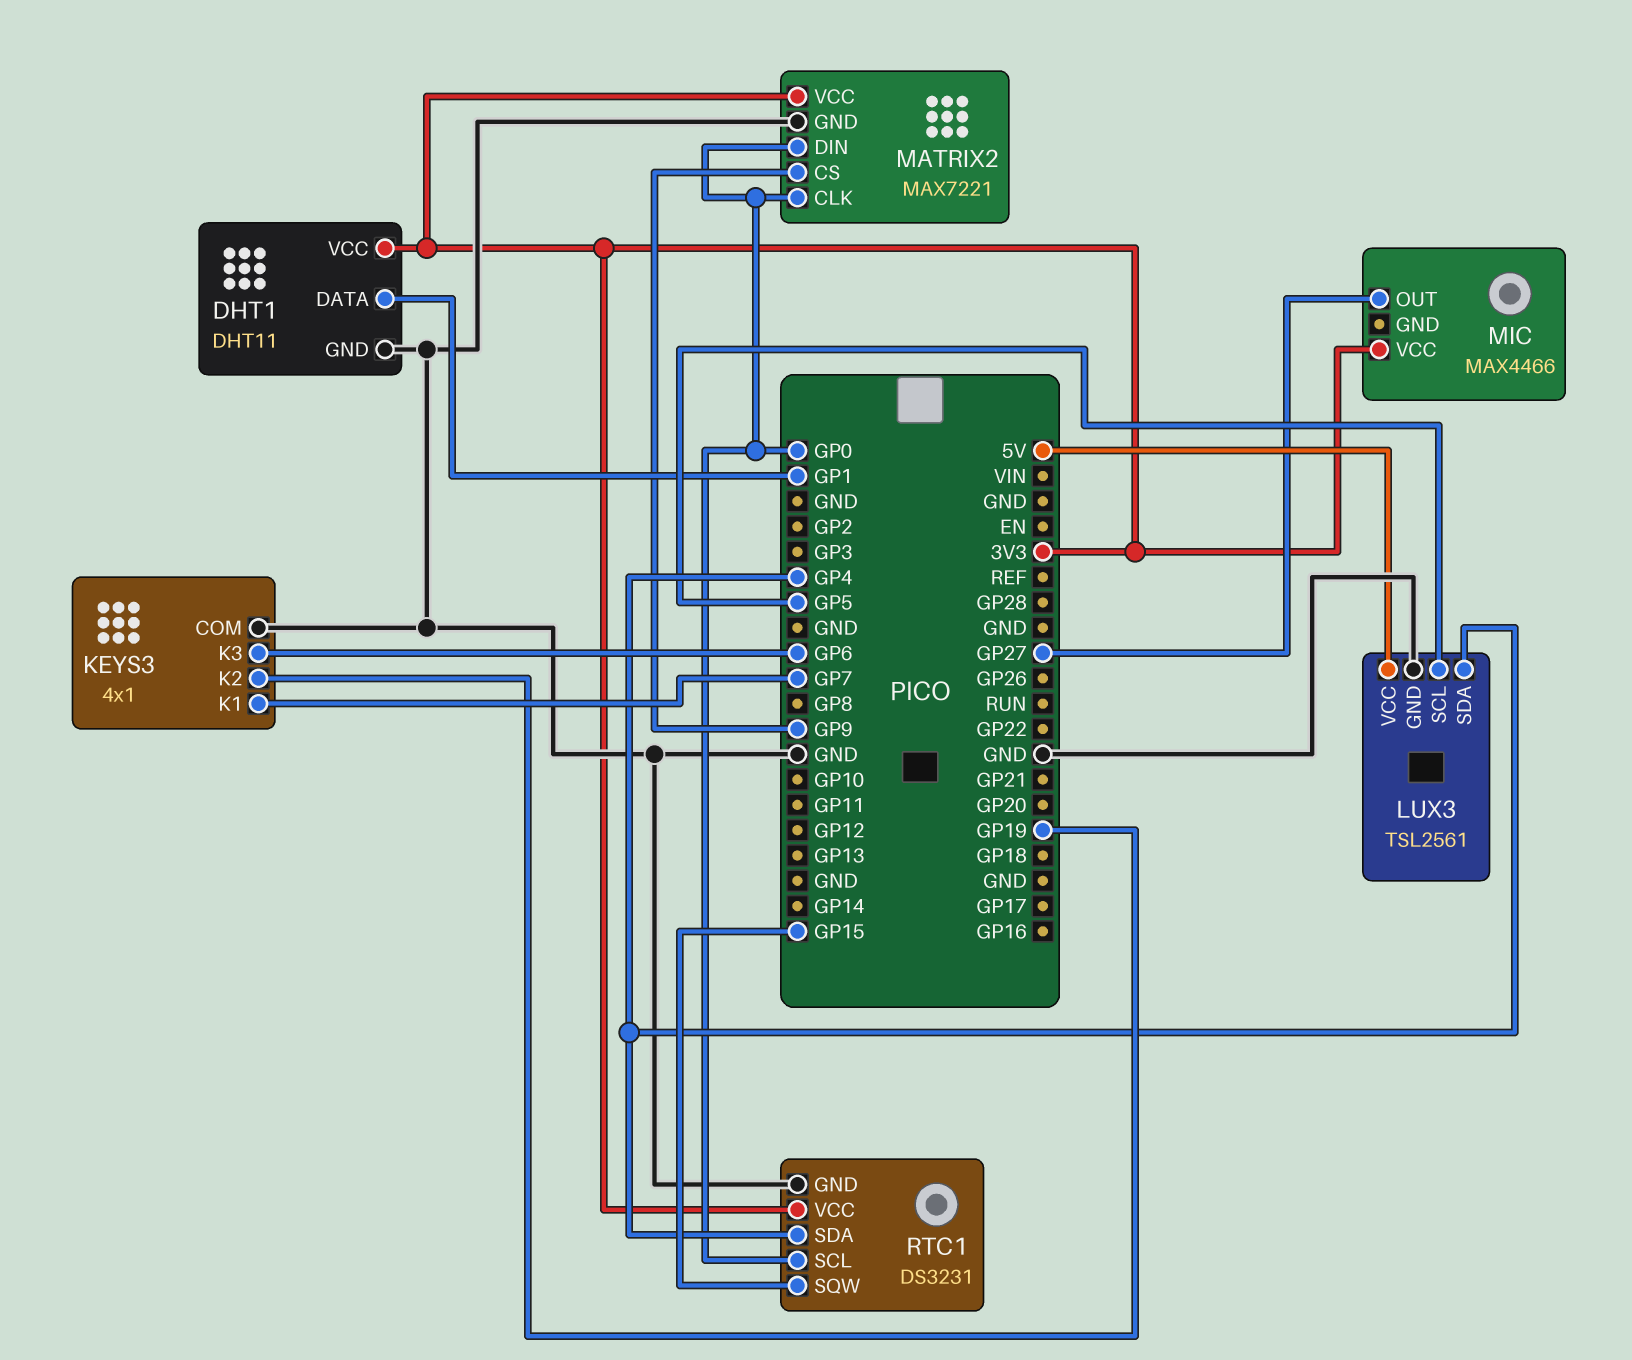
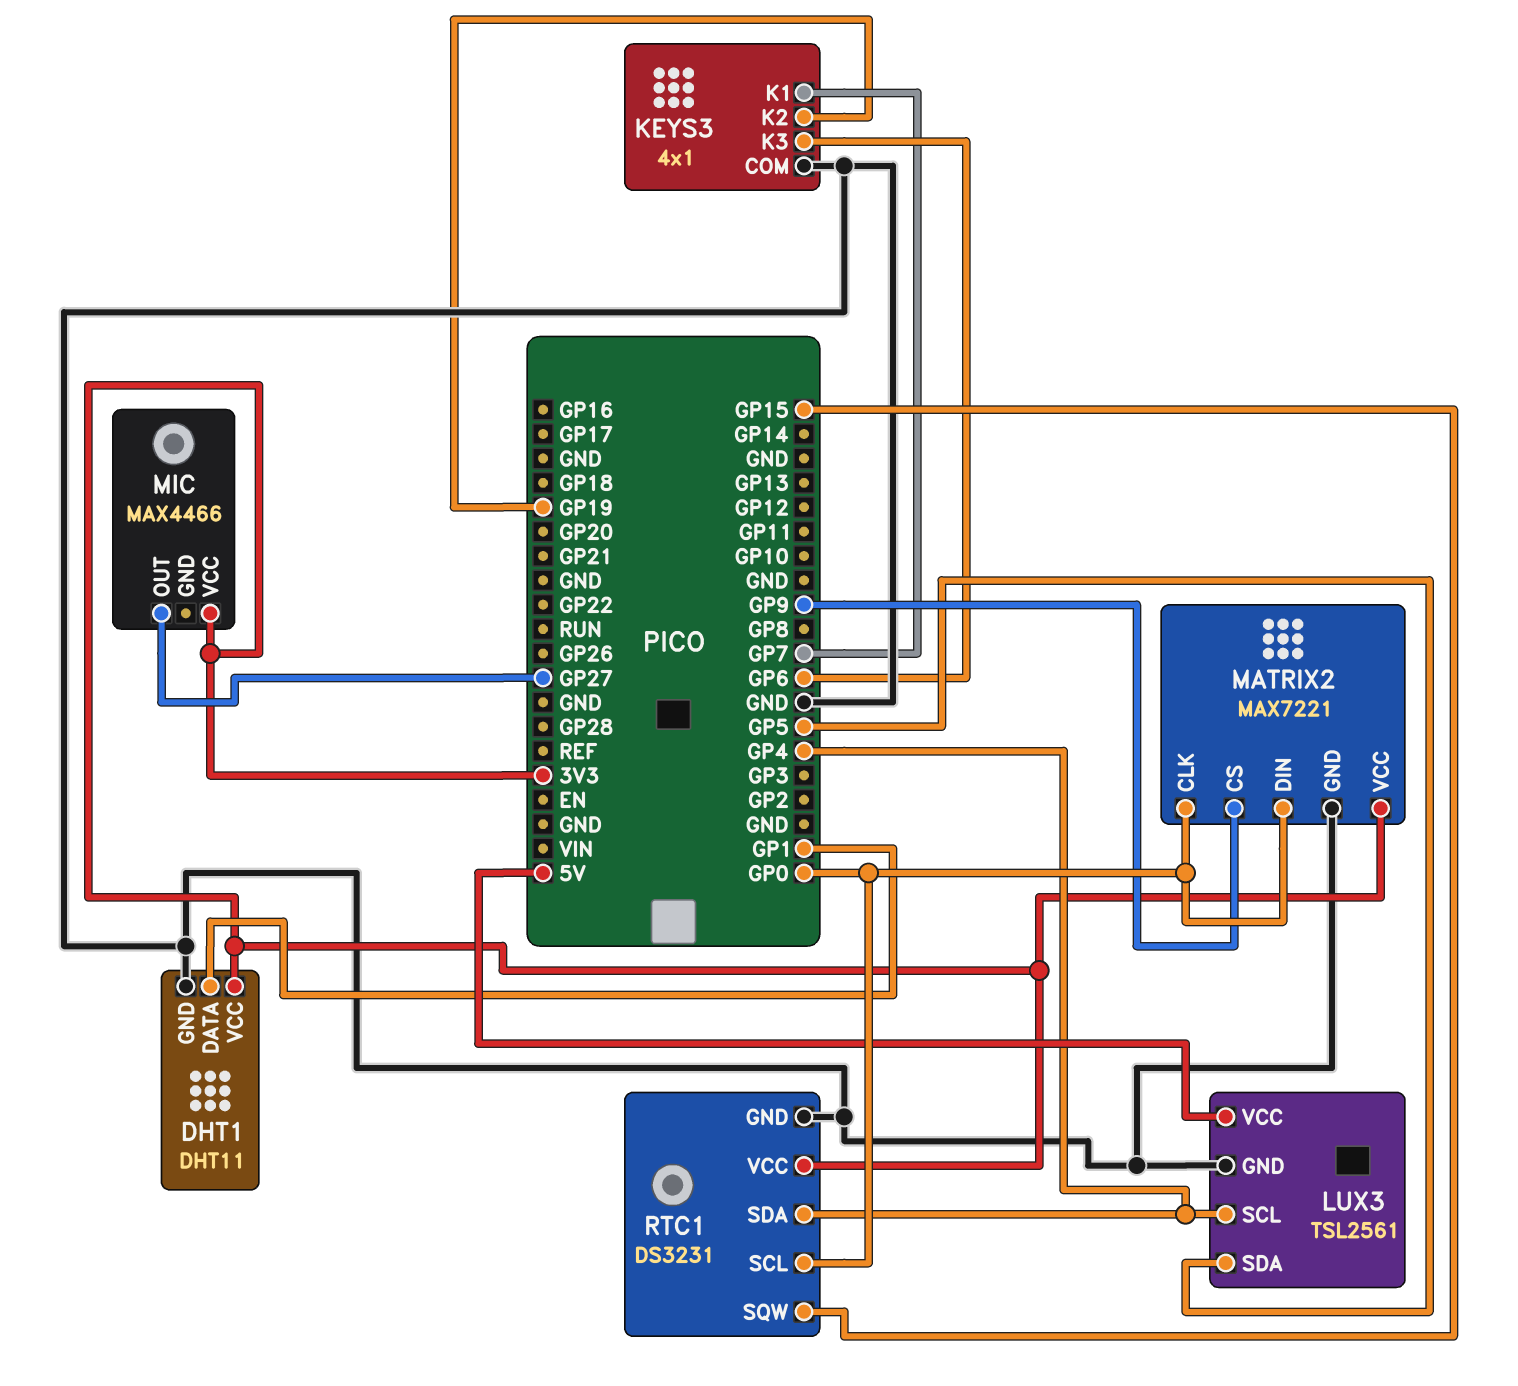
LUX3 pin SCL: GP5 -> GP4
LUX3 pin SDA: GP4 -> GP5

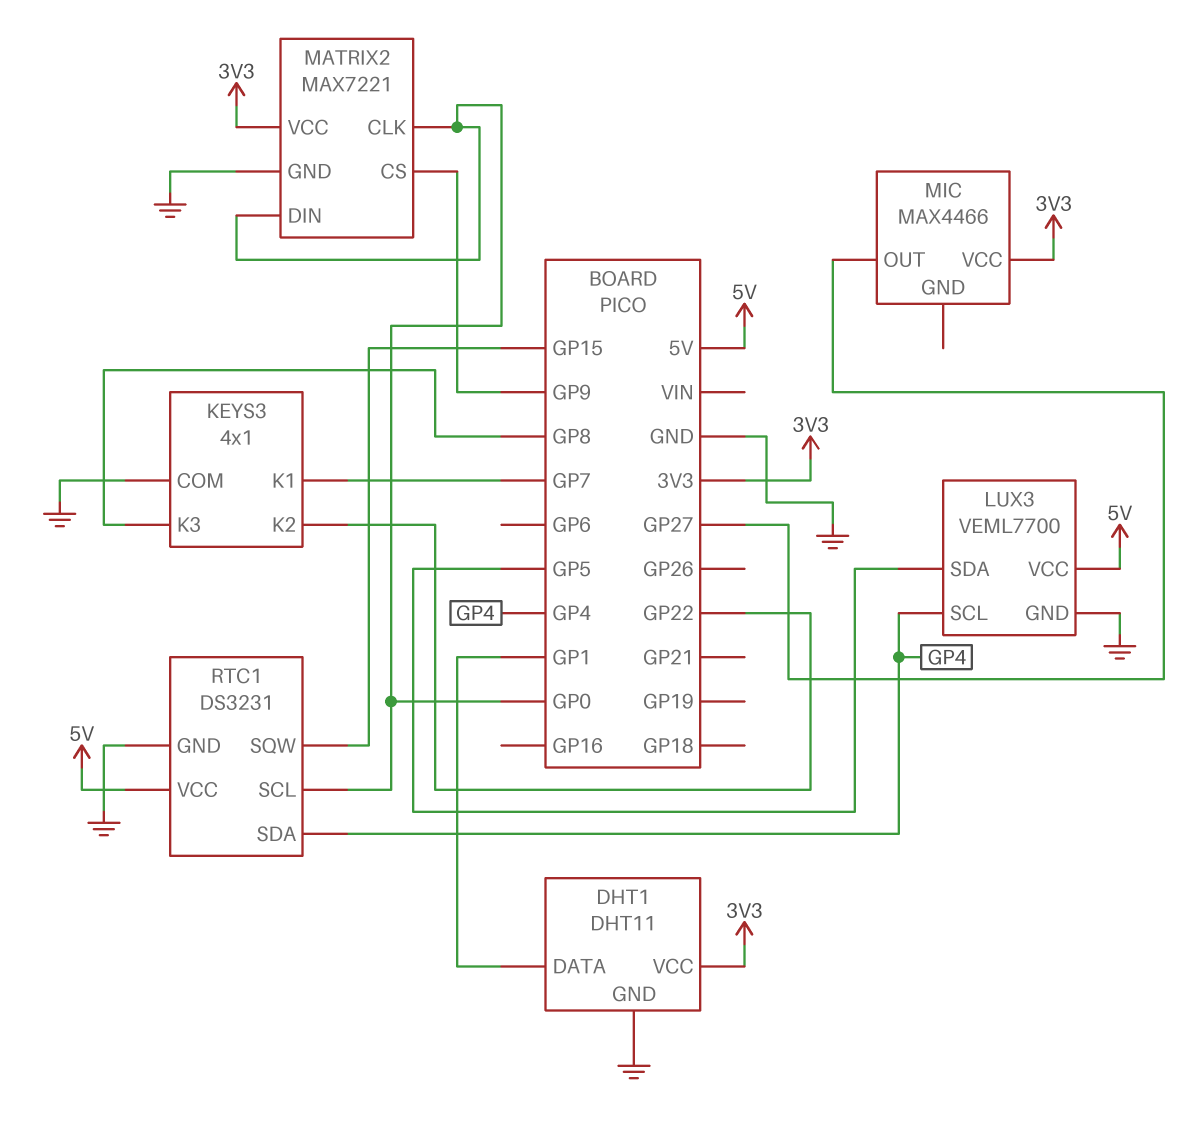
KEYS3 pin K2: GP19 -> GP22
KEYS3 pin K3: GP6 -> GP8
LUX3: TSL2561 -> VEML7700
RTC1 pin VCC: 3V3 -> 5V

